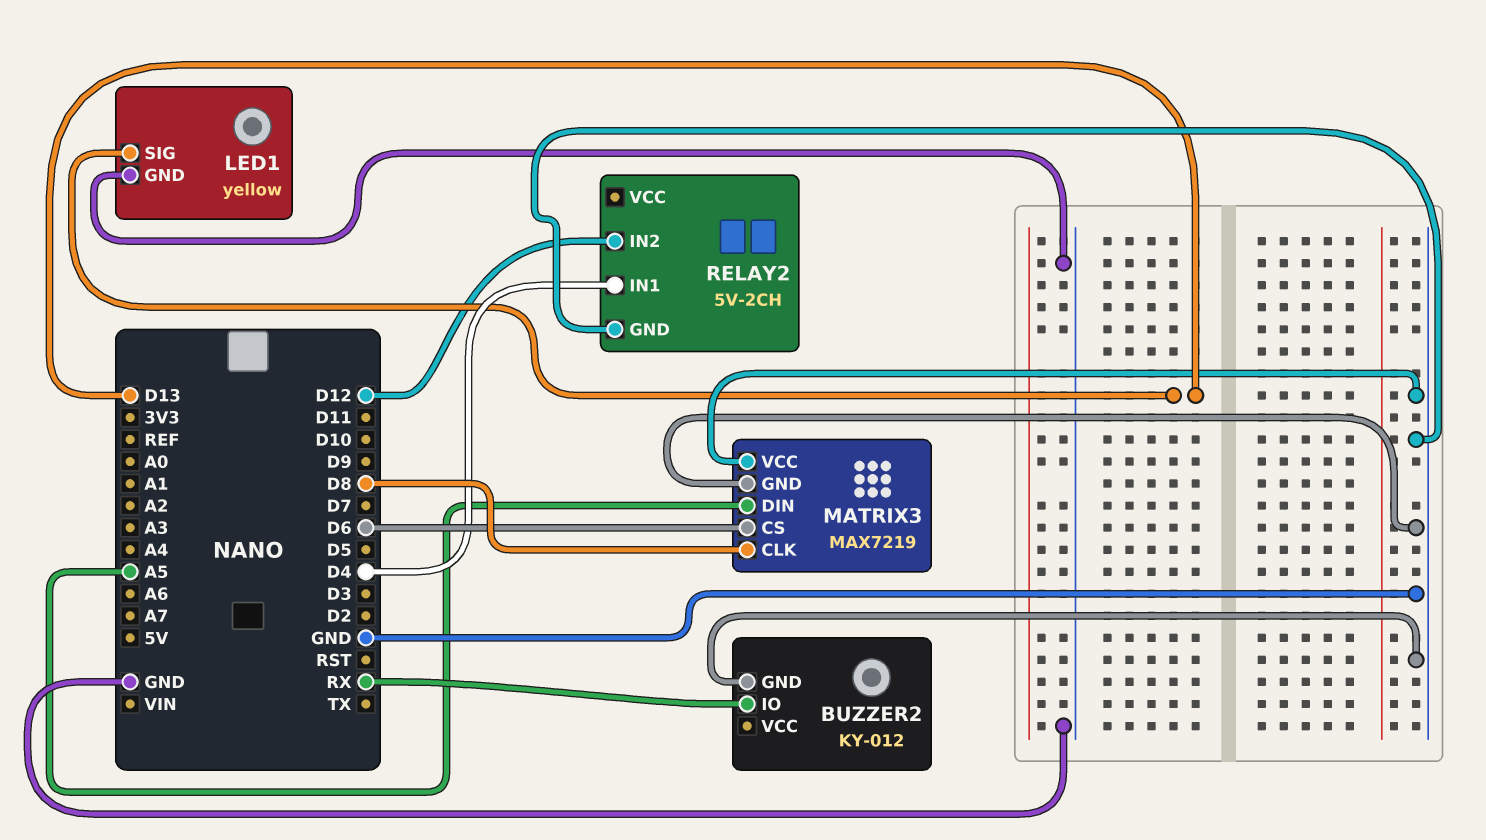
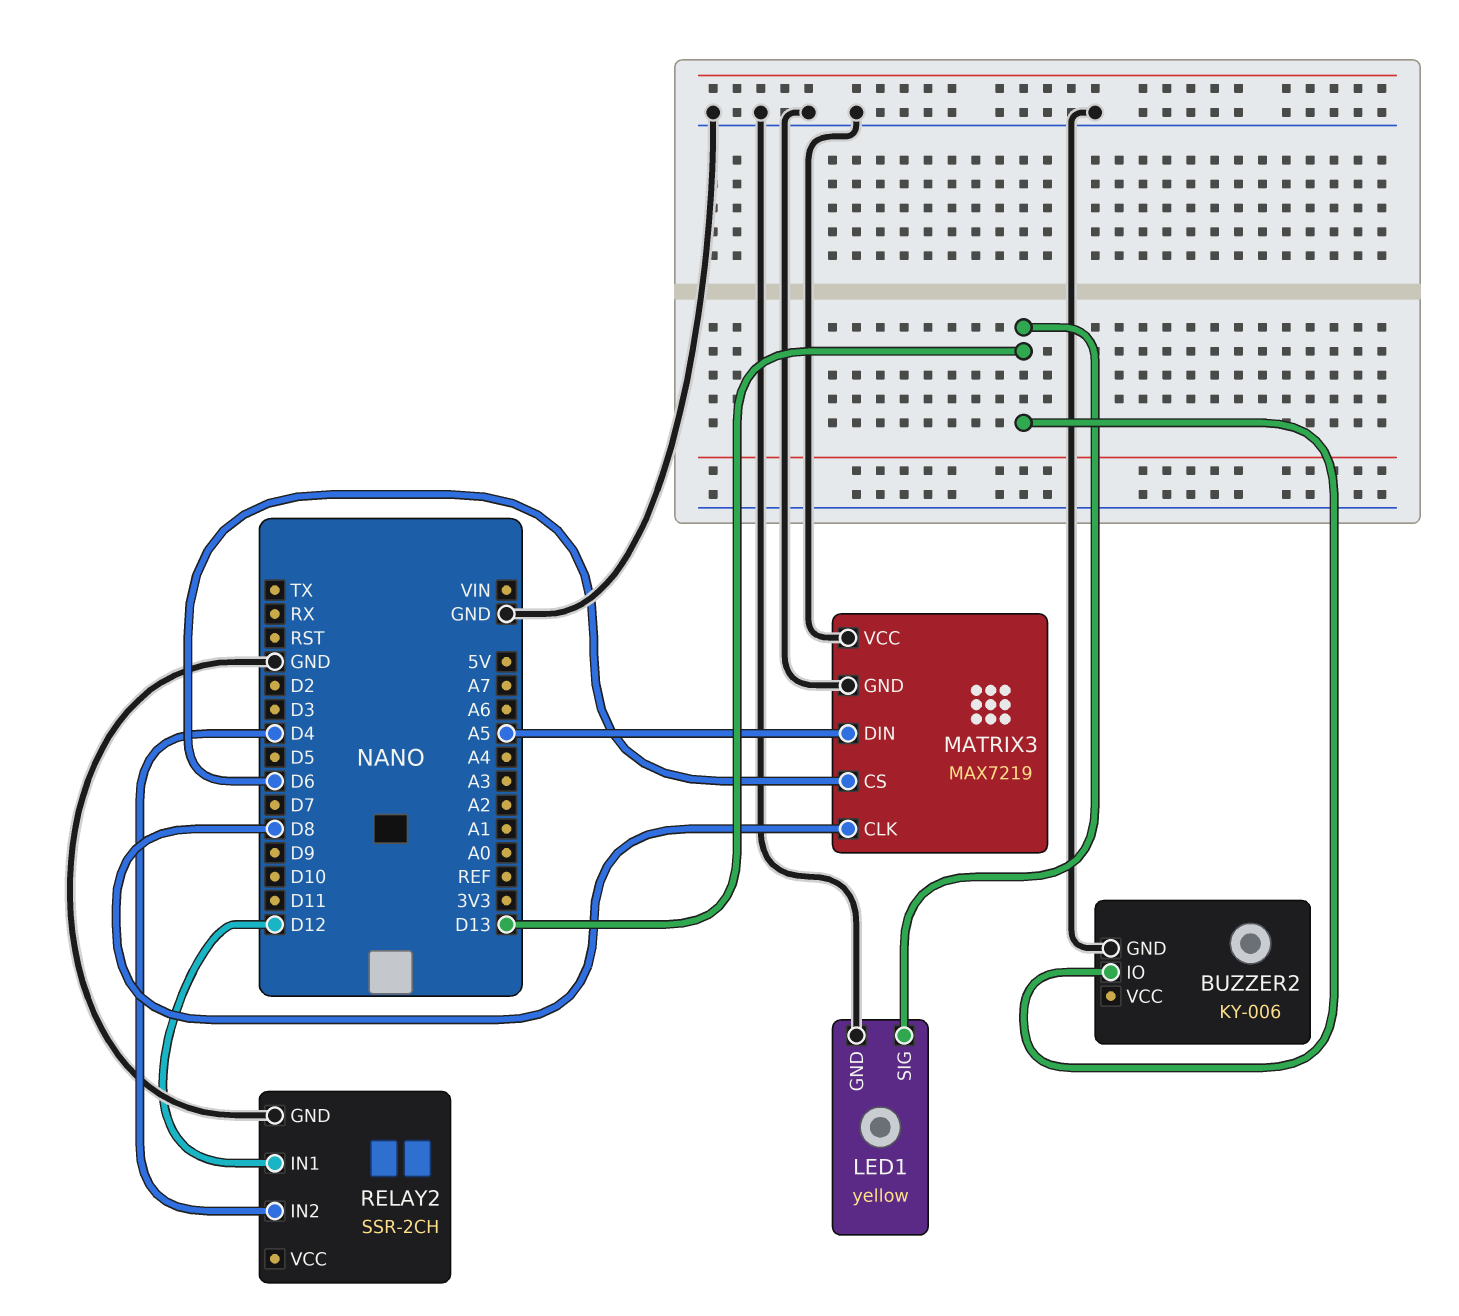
BUZZER2: KY-012 -> KY-006
BUZZER2 pin IO: RX -> D13
RELAY2: 5V-2CH -> SSR-2CH
RELAY2 pin IN1: D4 -> D12
RELAY2 pin IN2: D12 -> D4

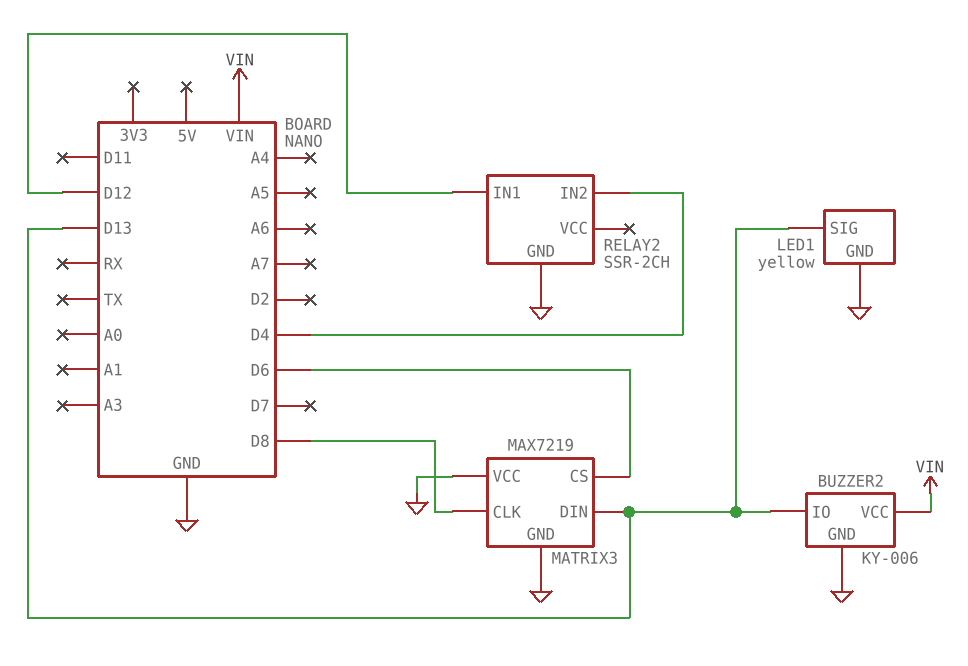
BUZZER2 pin VCC: none -> VIN
MATRIX3 pin DIN: A5 -> D13

